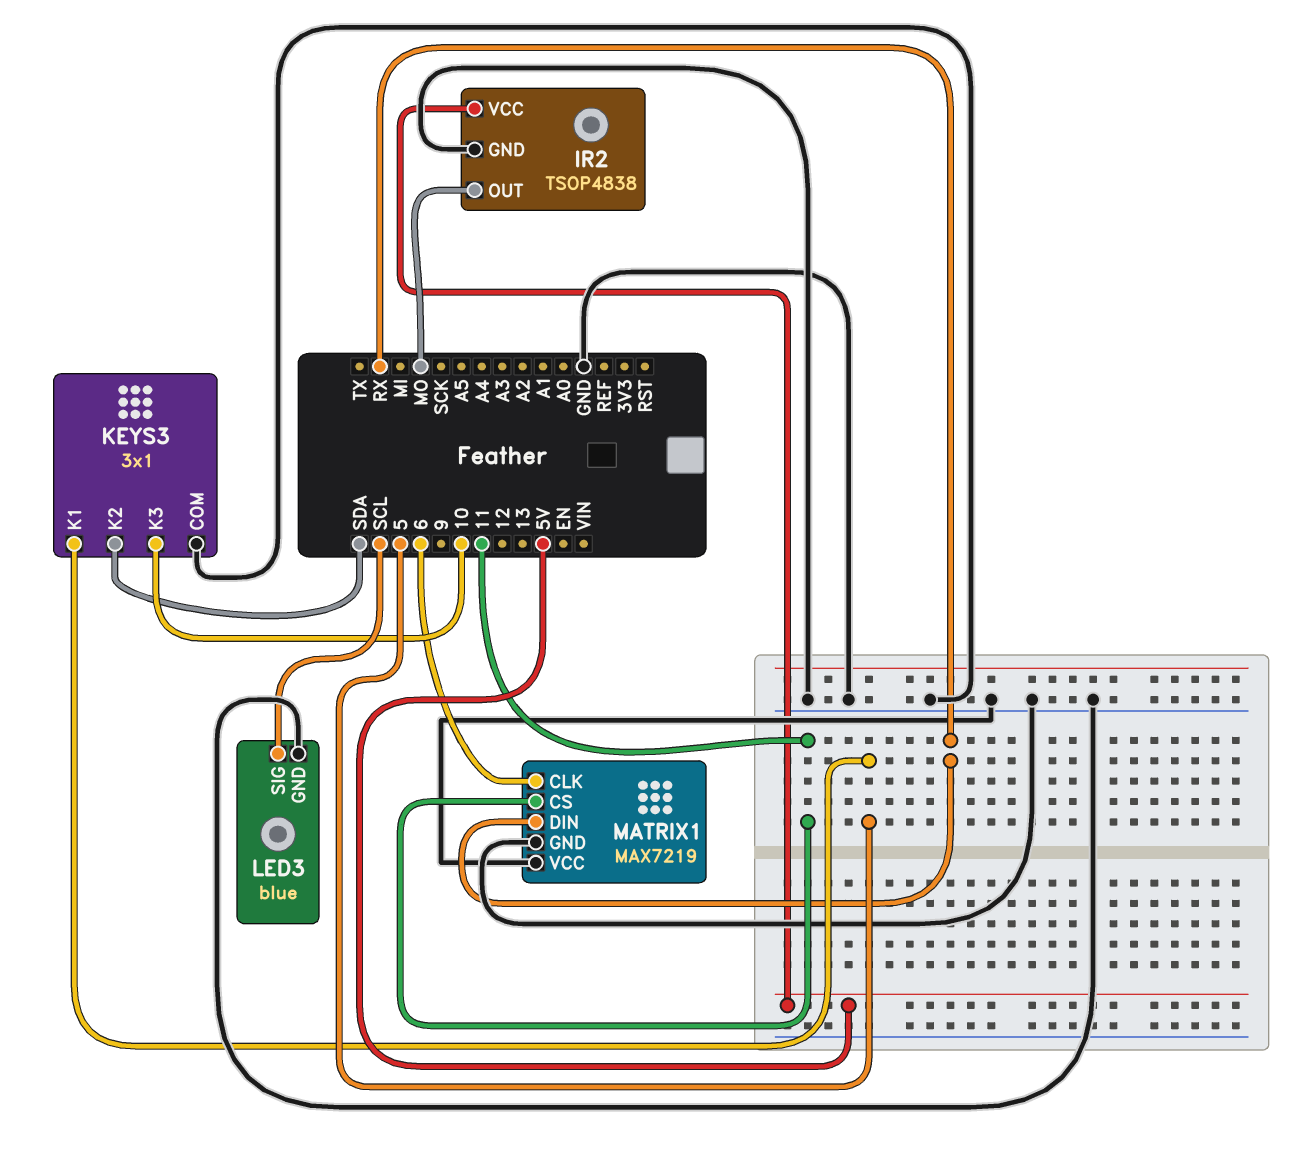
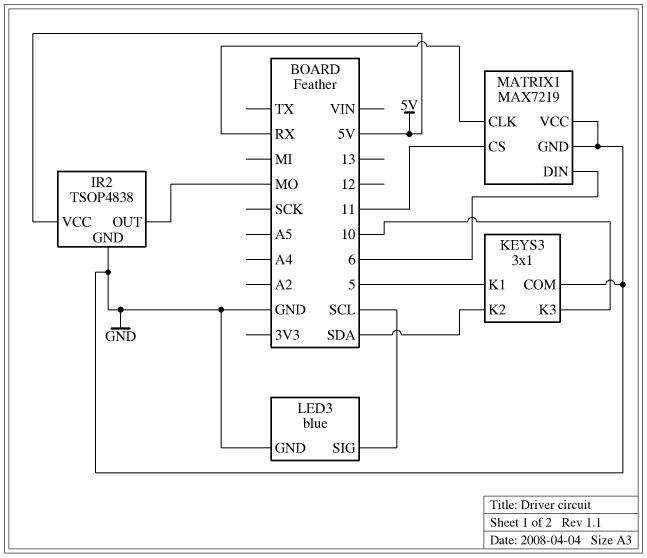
MATRIX1 pin CLK: 6 -> RX
MATRIX1 pin DIN: RX -> 6

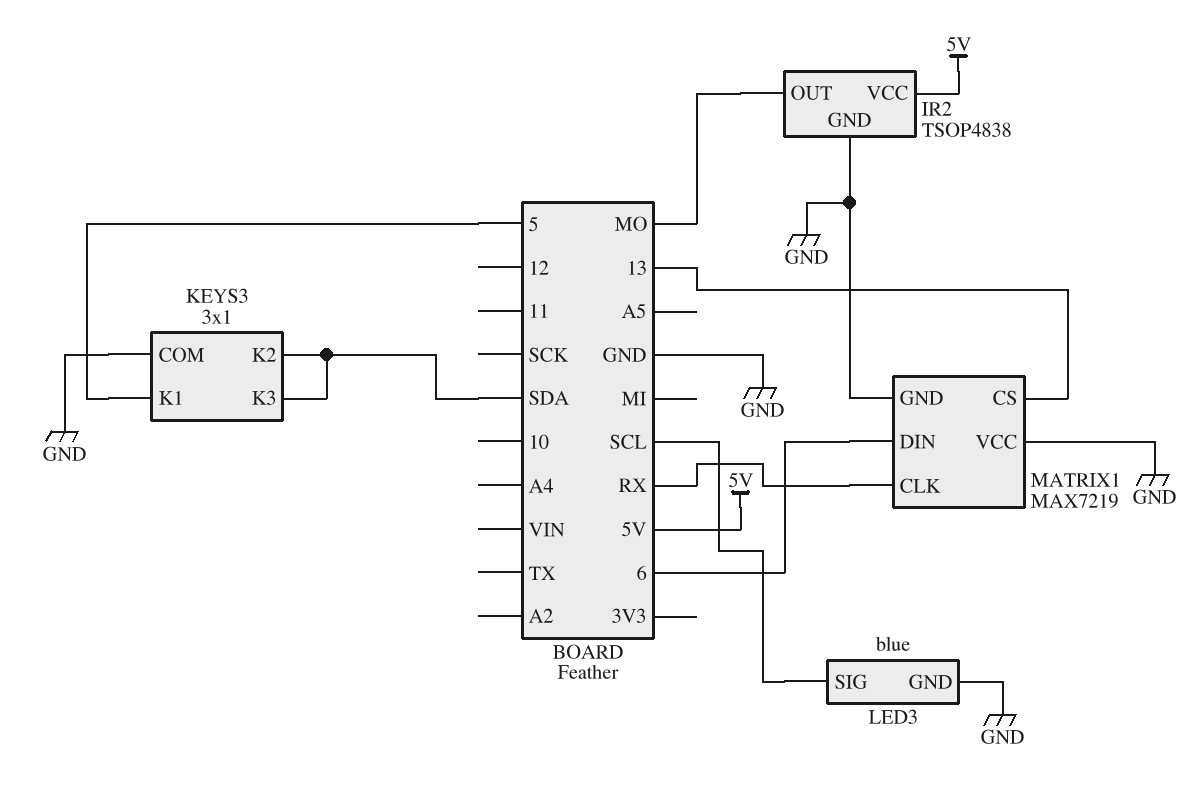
KEYS3 pin K3: 10 -> SDA
MATRIX1 pin CS: 11 -> 13

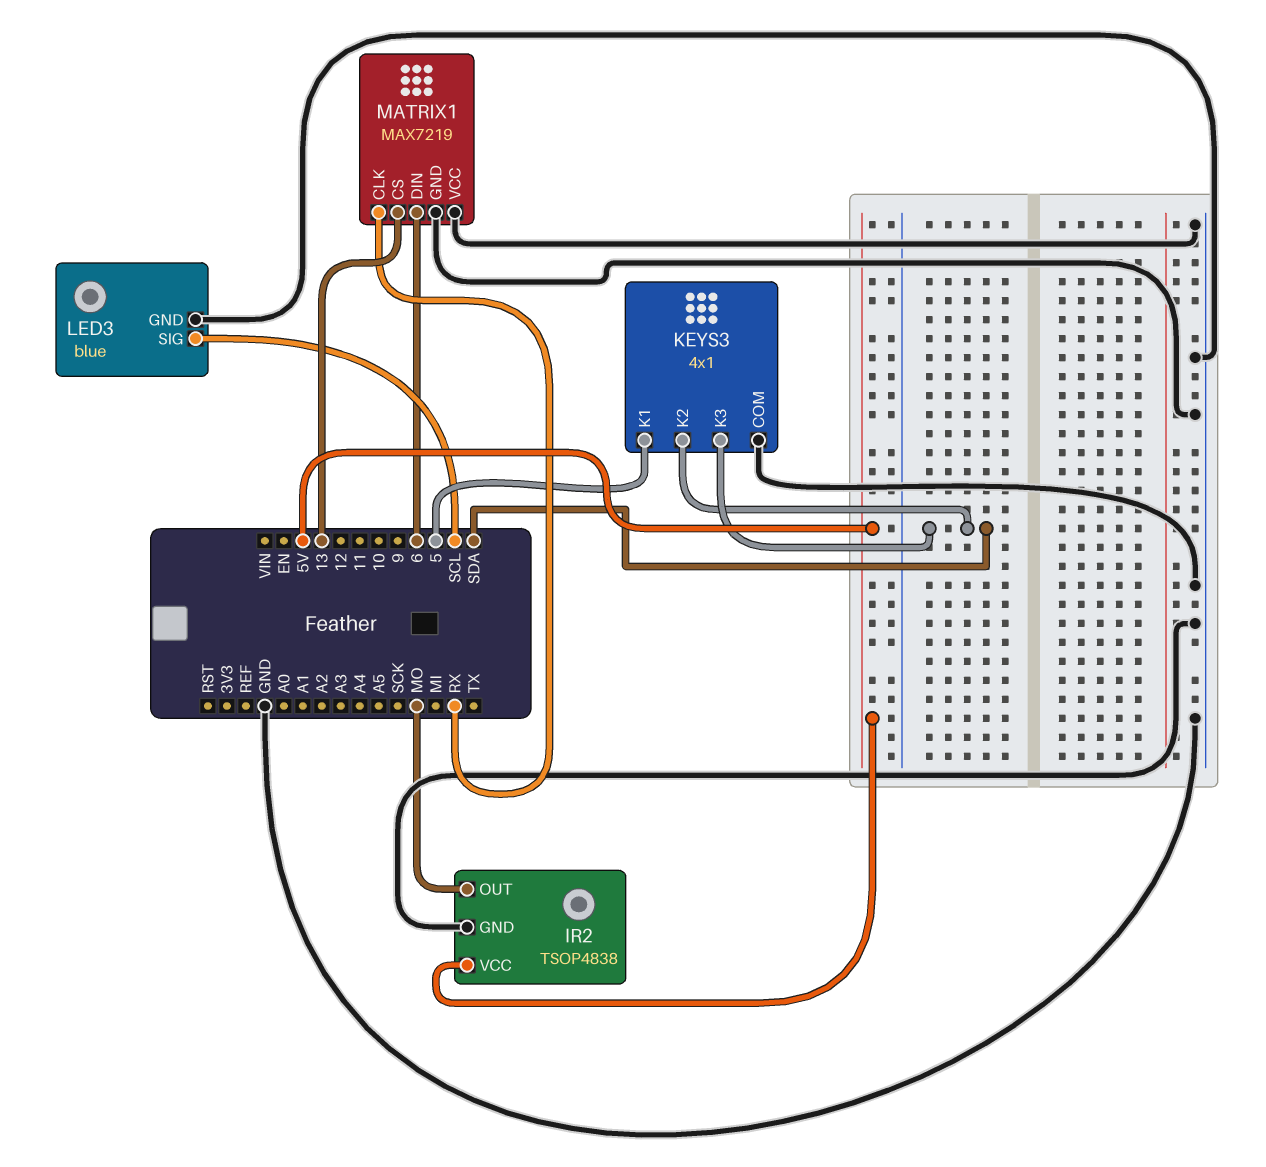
KEYS3: 3x1 -> 4x1

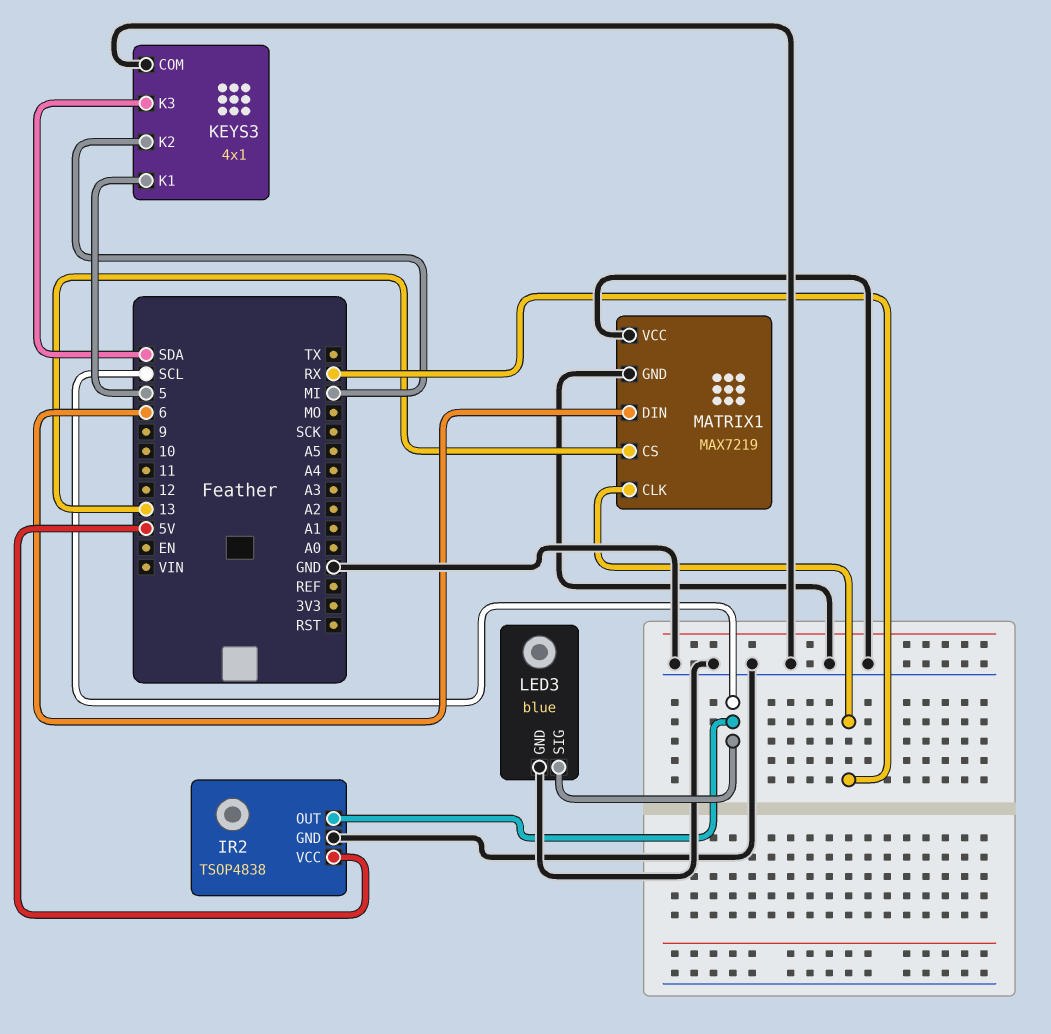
IR2 pin OUT: MO -> SCL
KEYS3 pin K2: SDA -> MI

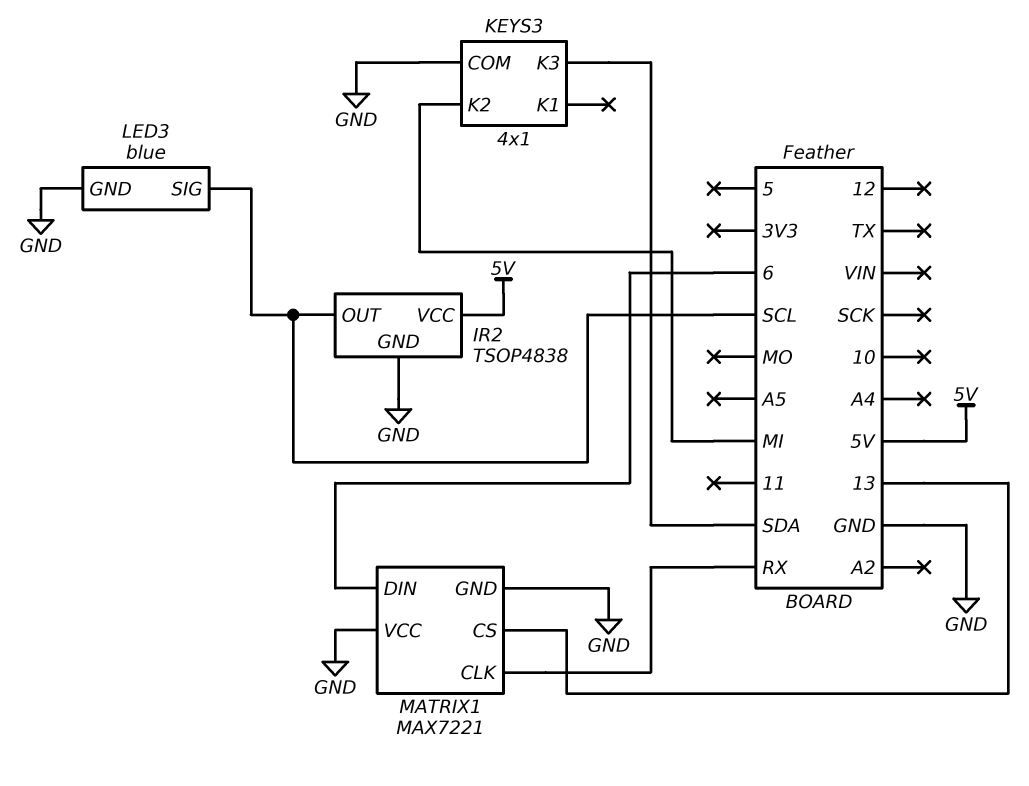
KEYS3 pin K1: 5 -> none
MATRIX1: MAX7219 -> MAX7221

